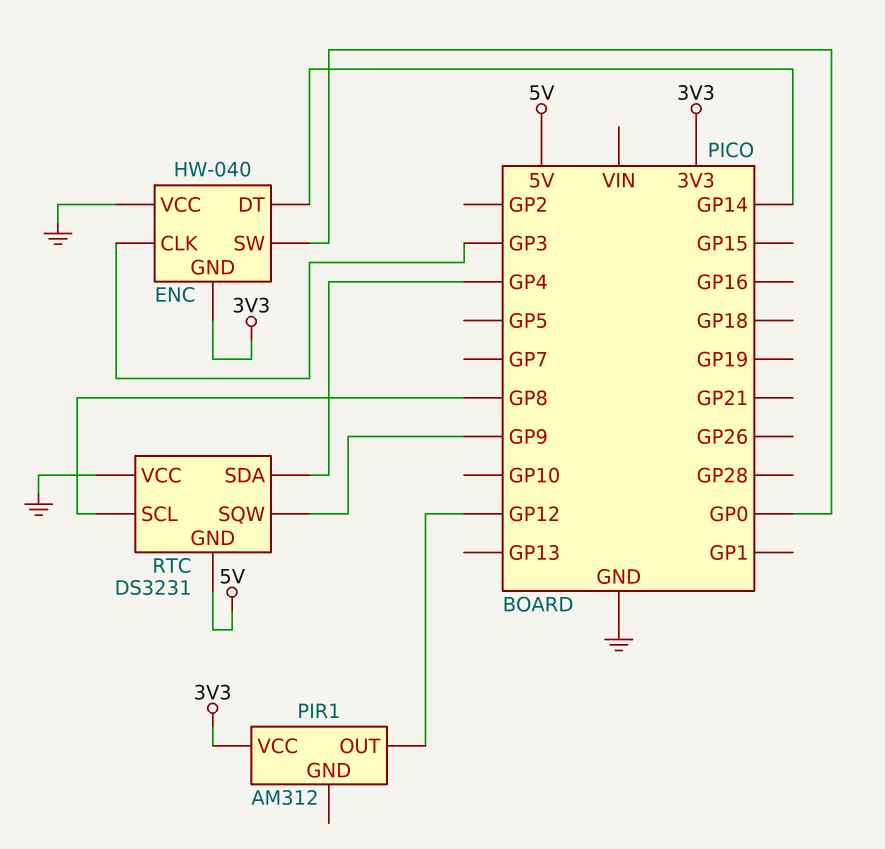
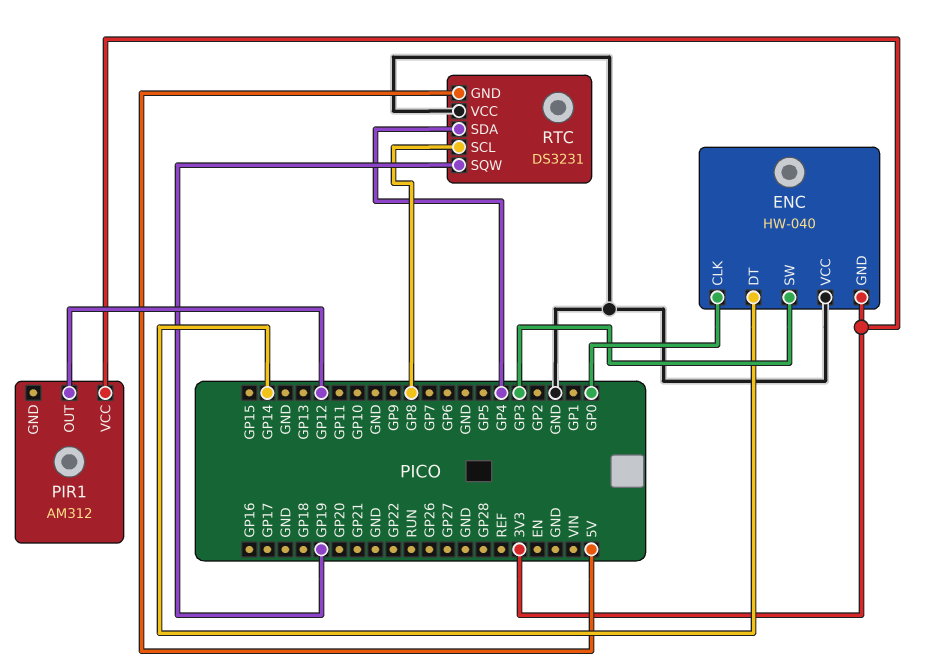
ENC pin CLK: GP3 -> GP0
ENC pin SW: GP0 -> GP3
RTC pin SQW: GP9 -> GP19

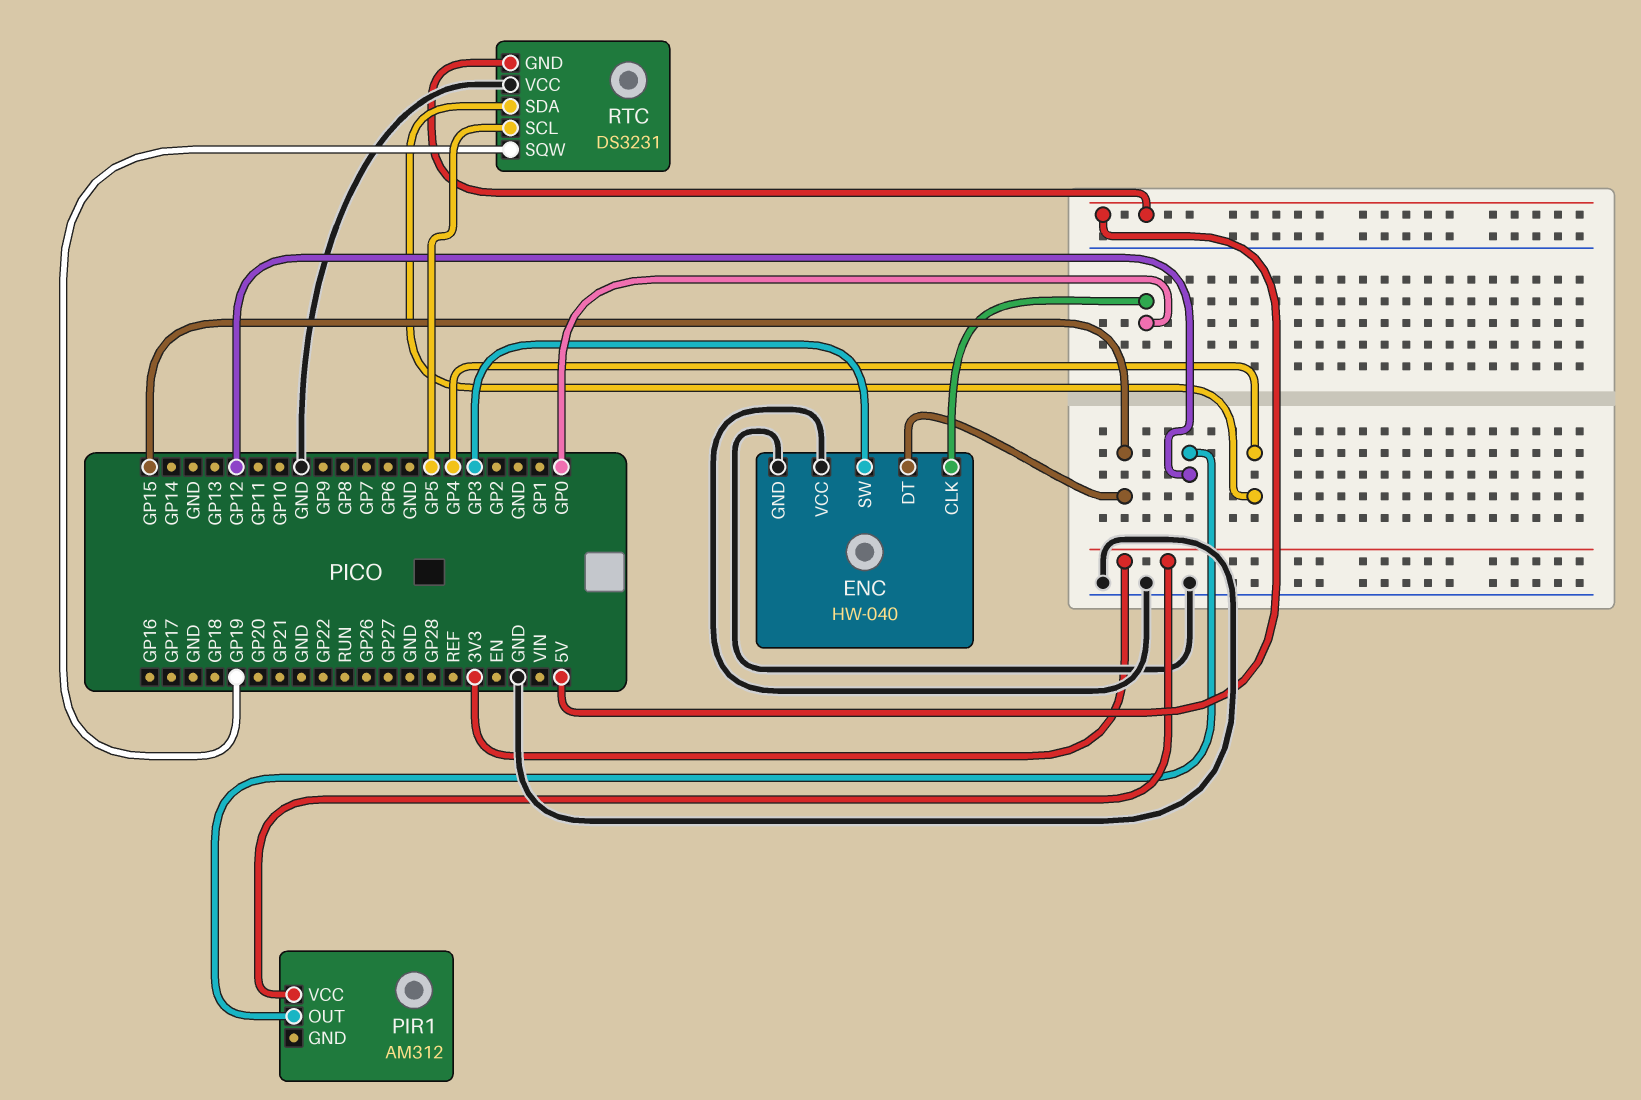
ENC pin DT: GP14 -> GP15
ENC pin GND: 3V3 -> GND
RTC pin SCL: GP8 -> GP5

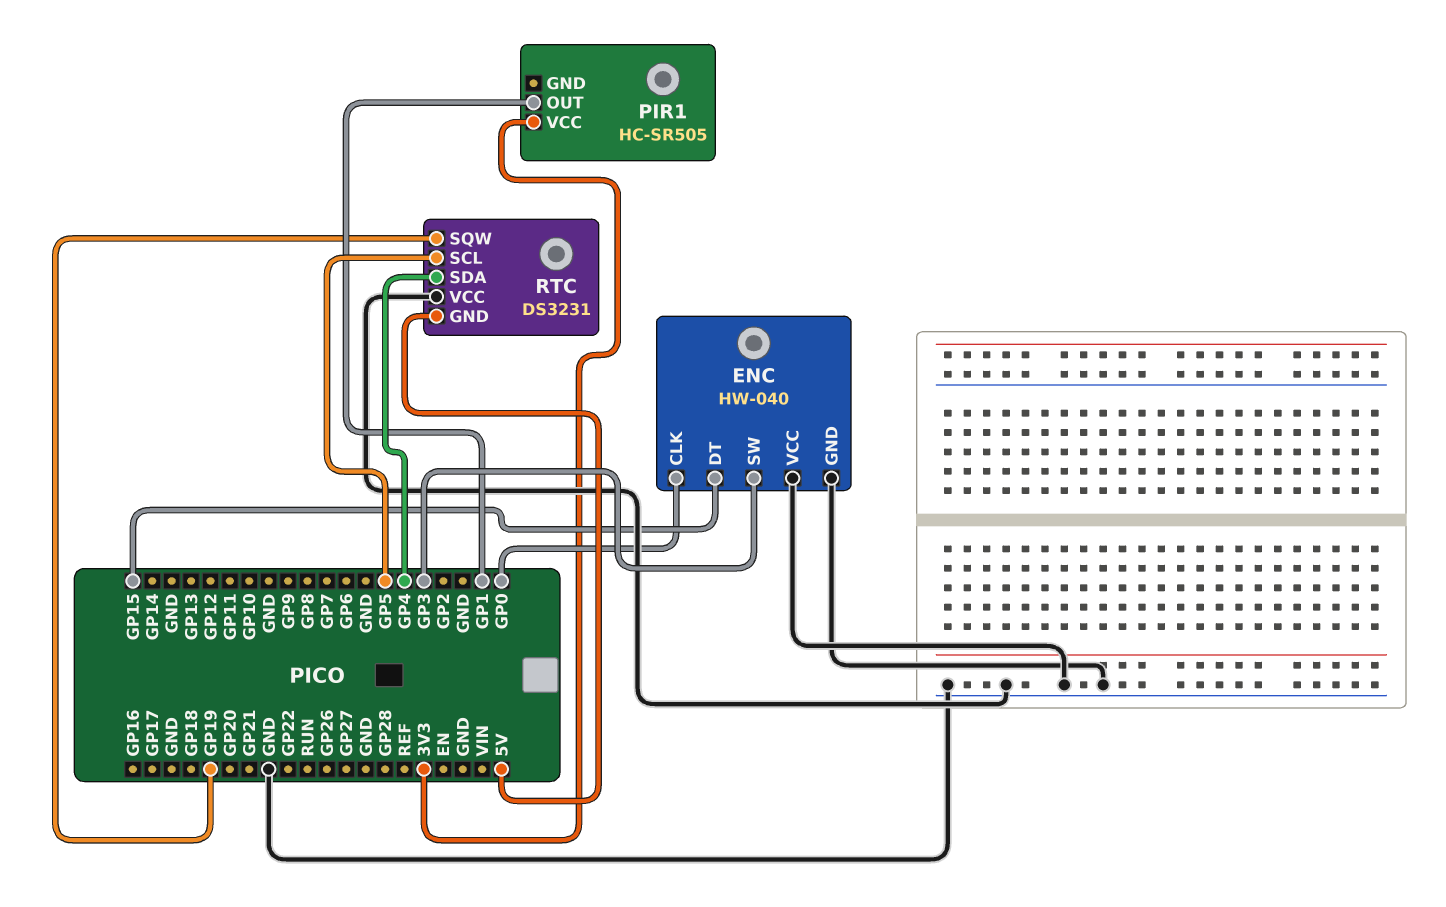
PIR1: AM312 -> HC-SR505
PIR1 pin OUT: GP12 -> GP1

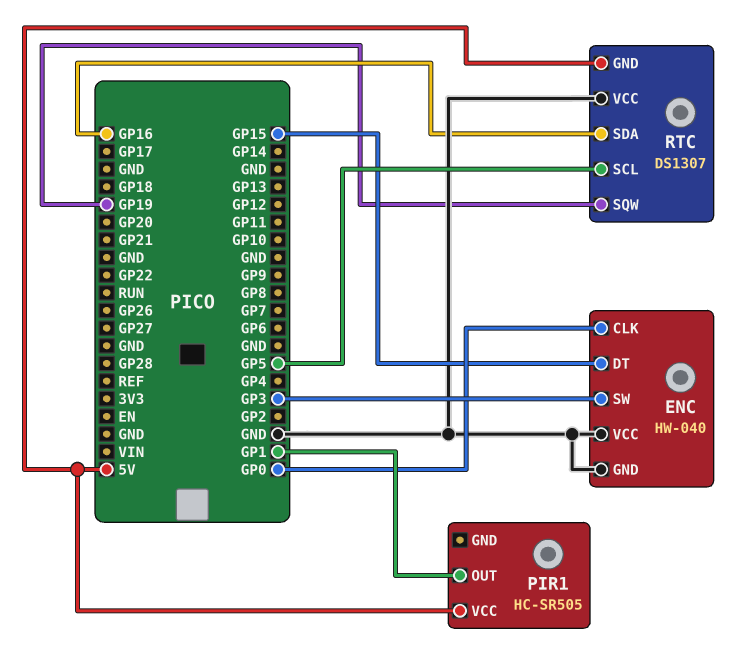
PIR1 pin VCC: 3V3 -> 5V
RTC: DS3231 -> DS1307
RTC pin SDA: GP4 -> GP16

